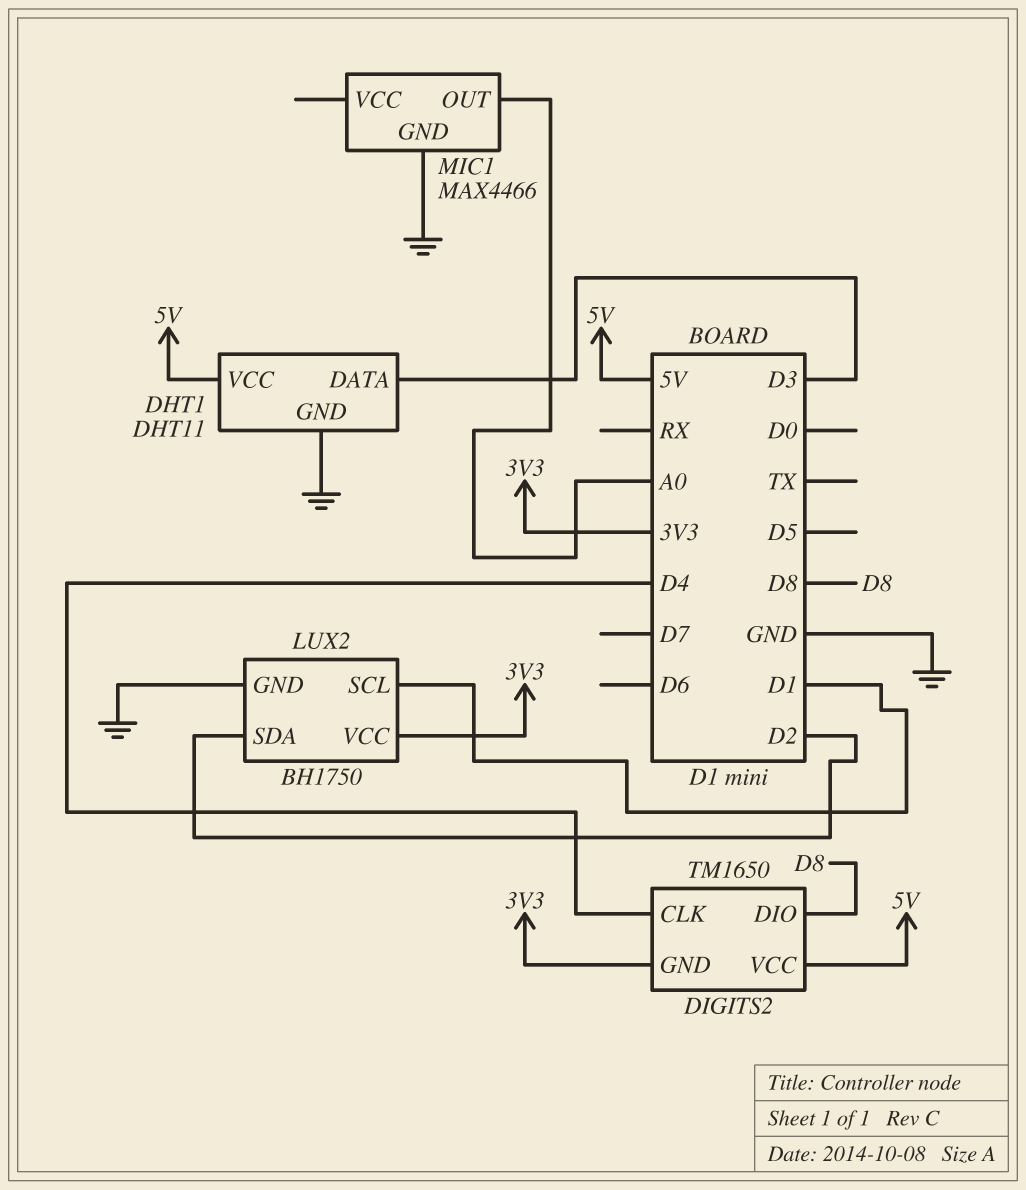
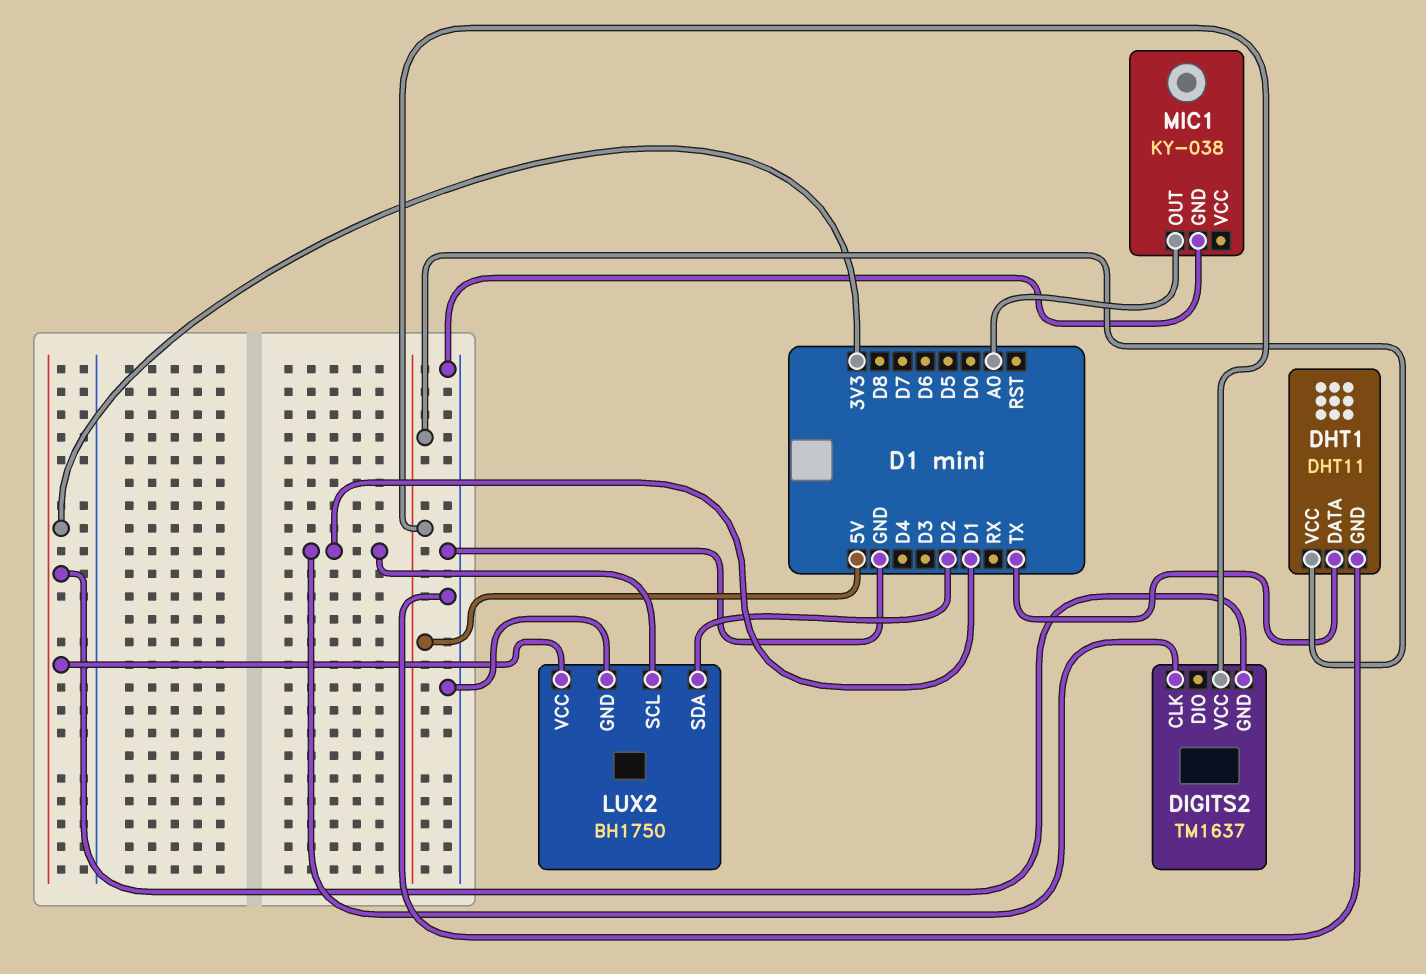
DHT1 pin DATA: D3 -> TX
DIGITS2: TM1650 -> TM1637
DIGITS2 pin CLK: D4 -> D1
DIGITS2 pin DIO: D8 -> none
MIC1: MAX4466 -> KY-038

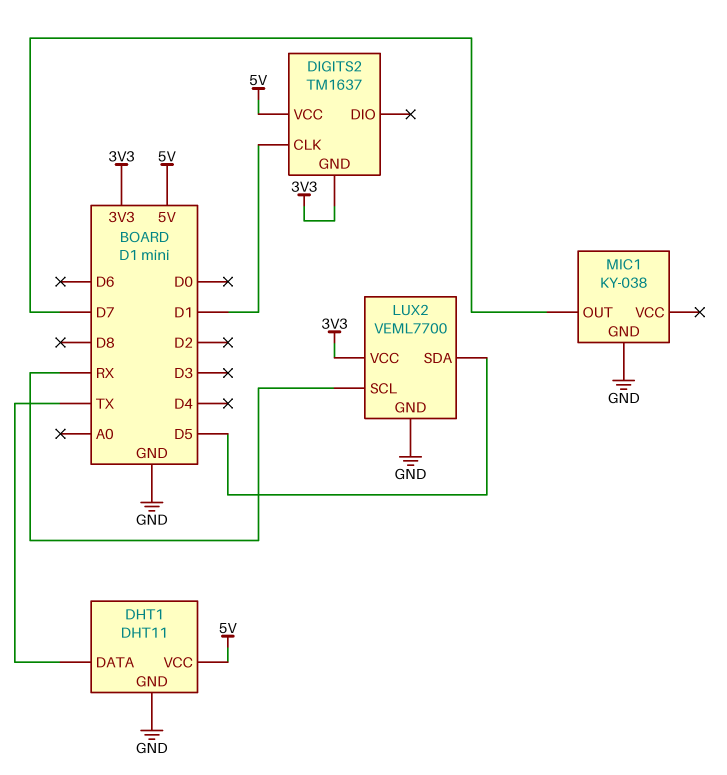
LUX2: BH1750 -> VEML7700
LUX2 pin SCL: D1 -> RX
LUX2 pin SDA: D2 -> D5
MIC1 pin OUT: A0 -> D7

